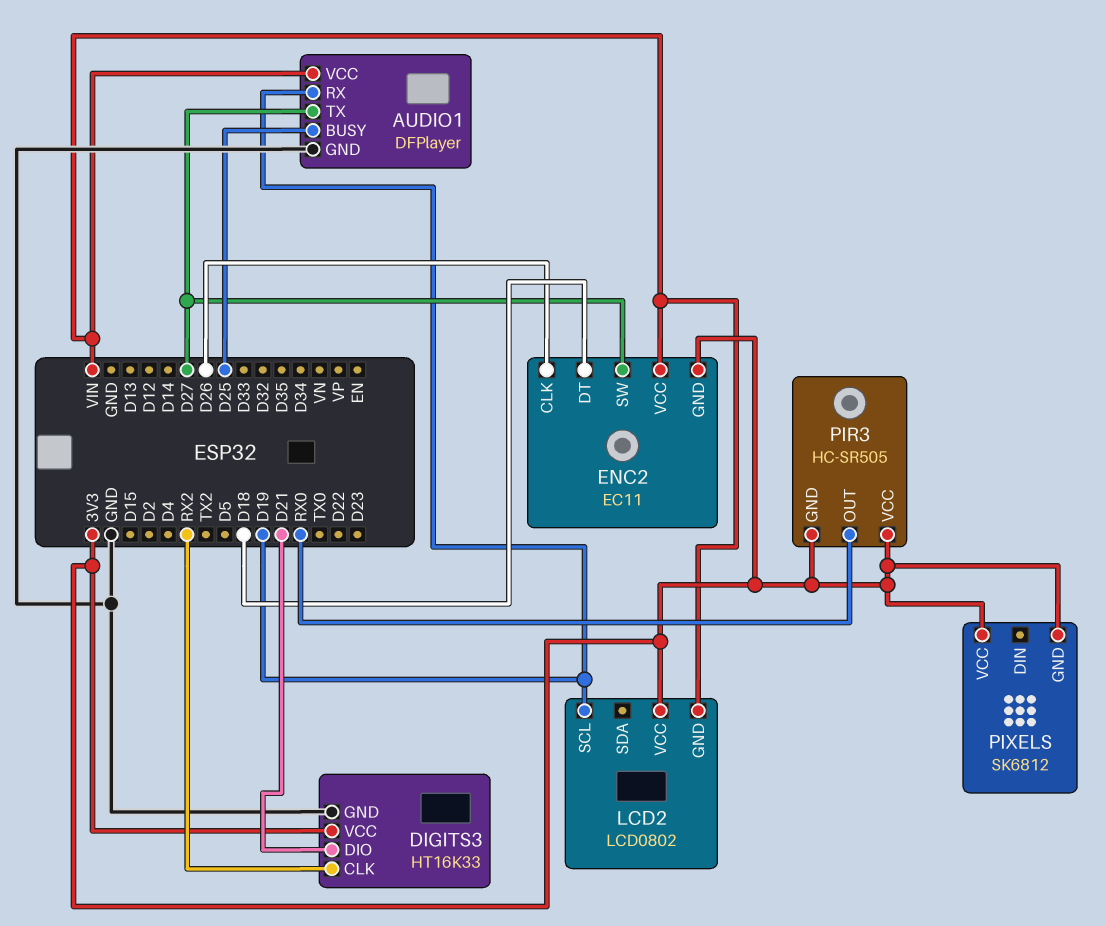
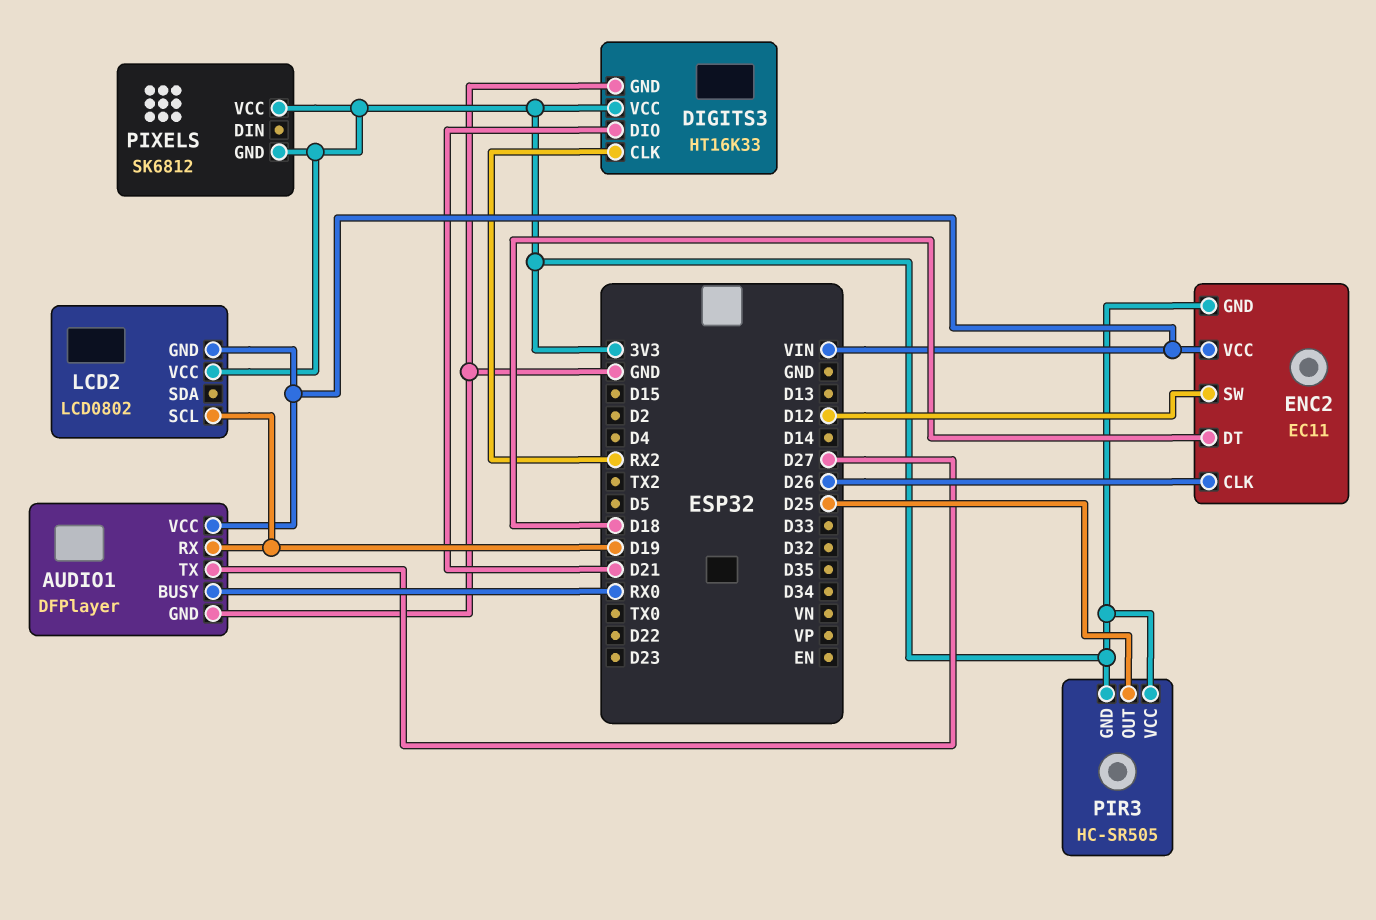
AUDIO1 pin BUSY: D25 -> RX0
ENC2 pin SW: D27 -> D12
PIR3 pin OUT: RX0 -> D25

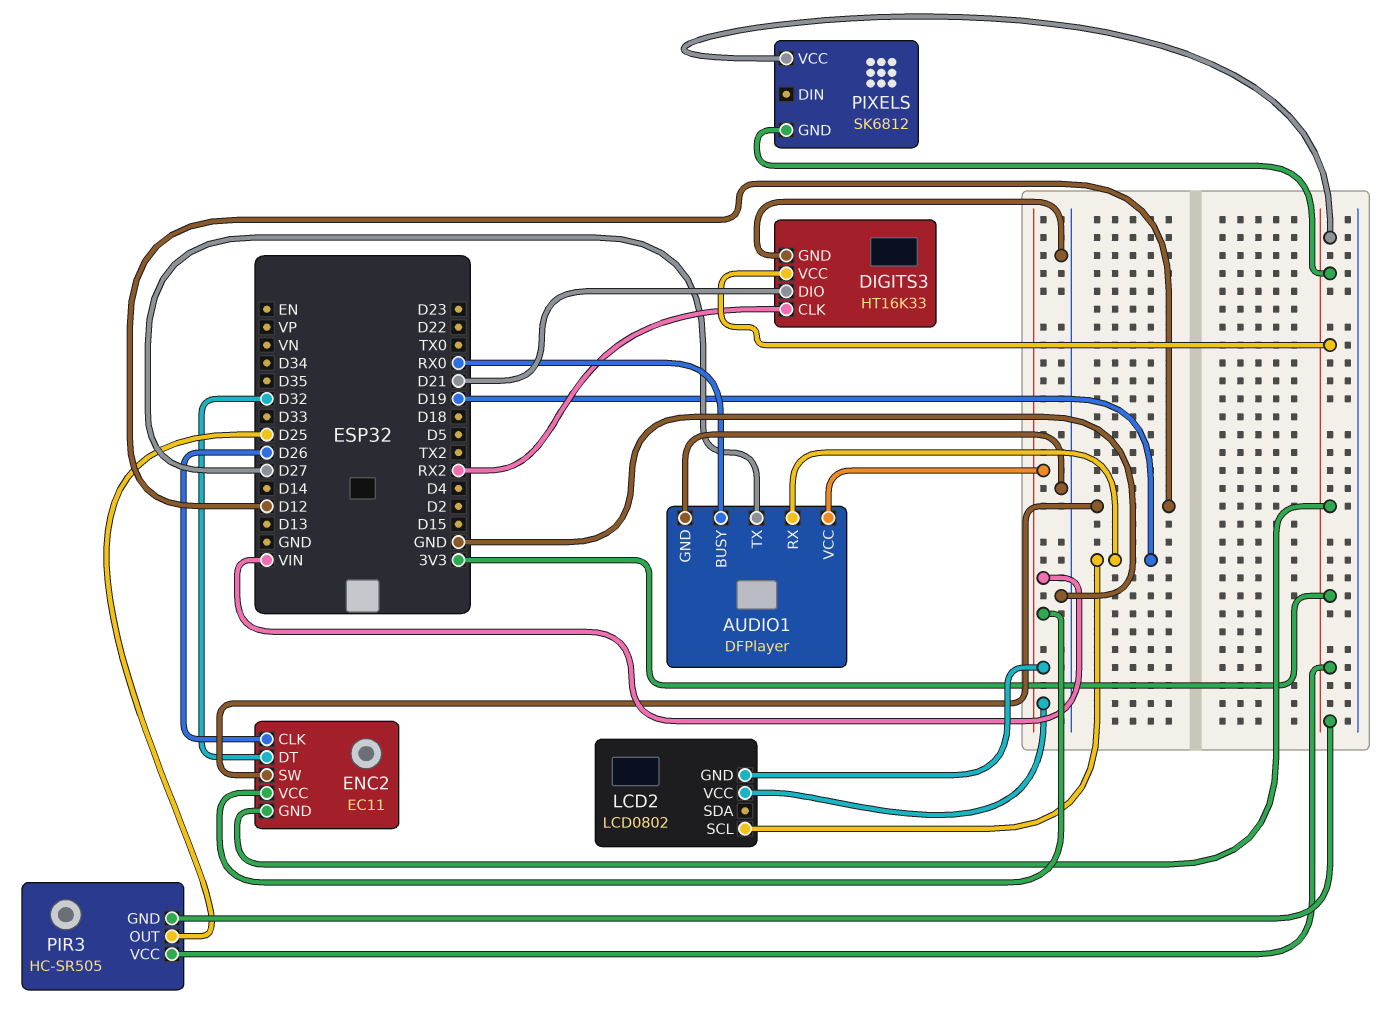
ENC2 pin DT: D18 -> D32
LCD2 pin VCC: 3V3 -> VIN

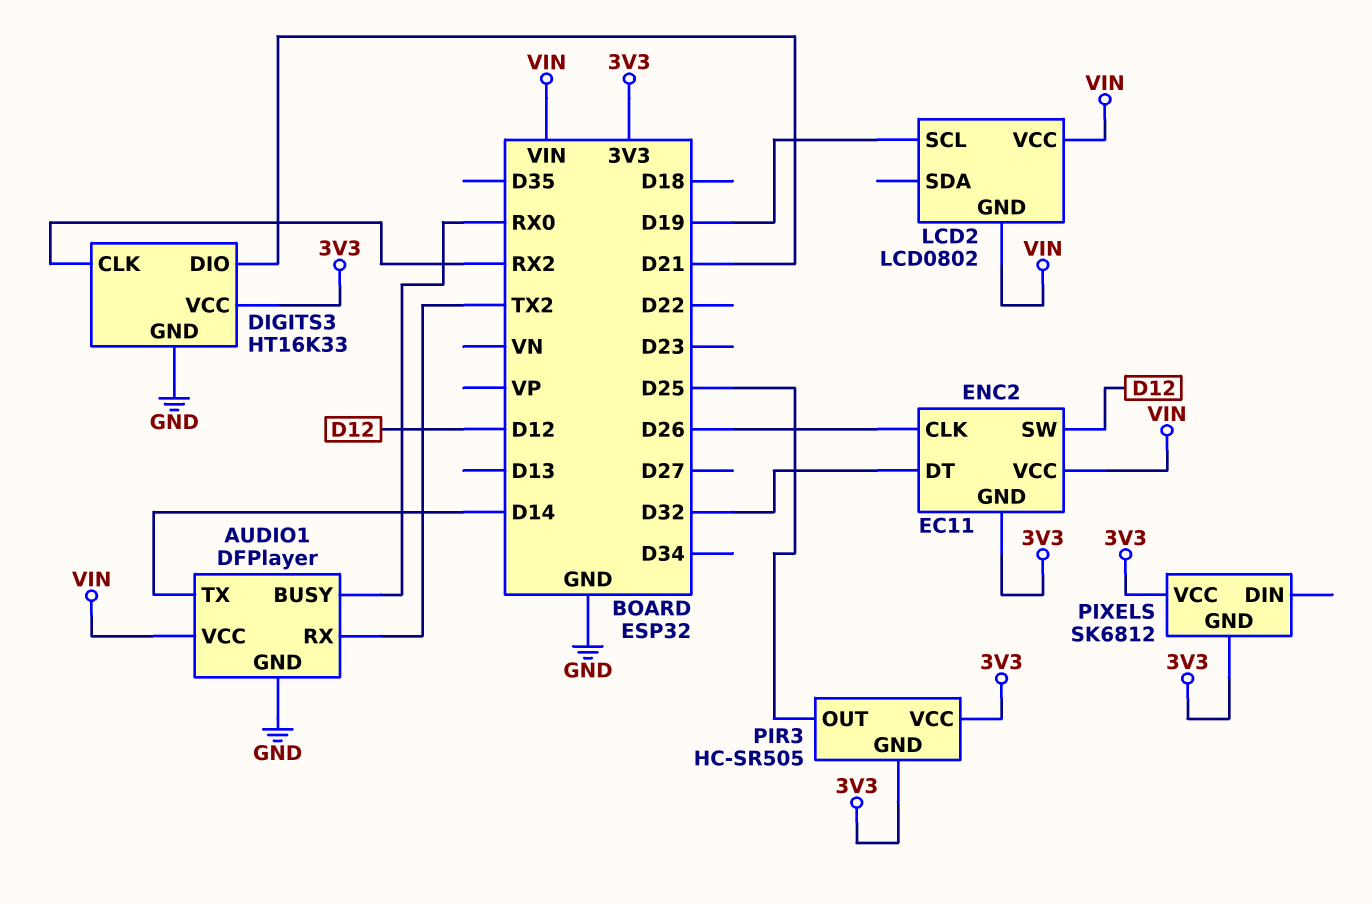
AUDIO1 pin RX: D19 -> TX2
AUDIO1 pin TX: D27 -> D14

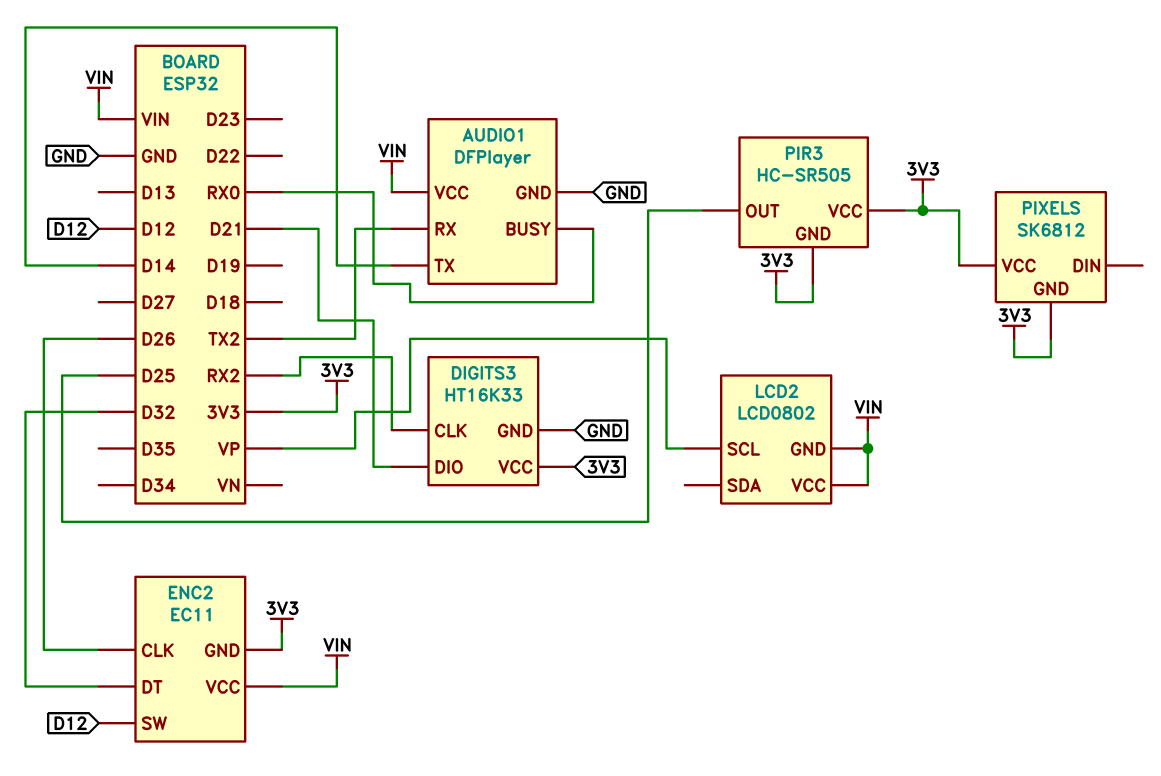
LCD2 pin SCL: D19 -> VP

